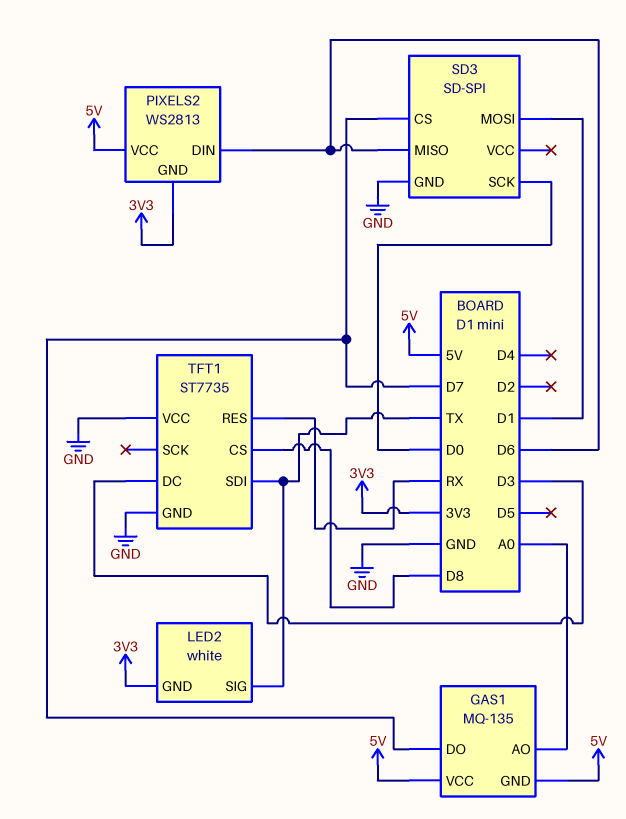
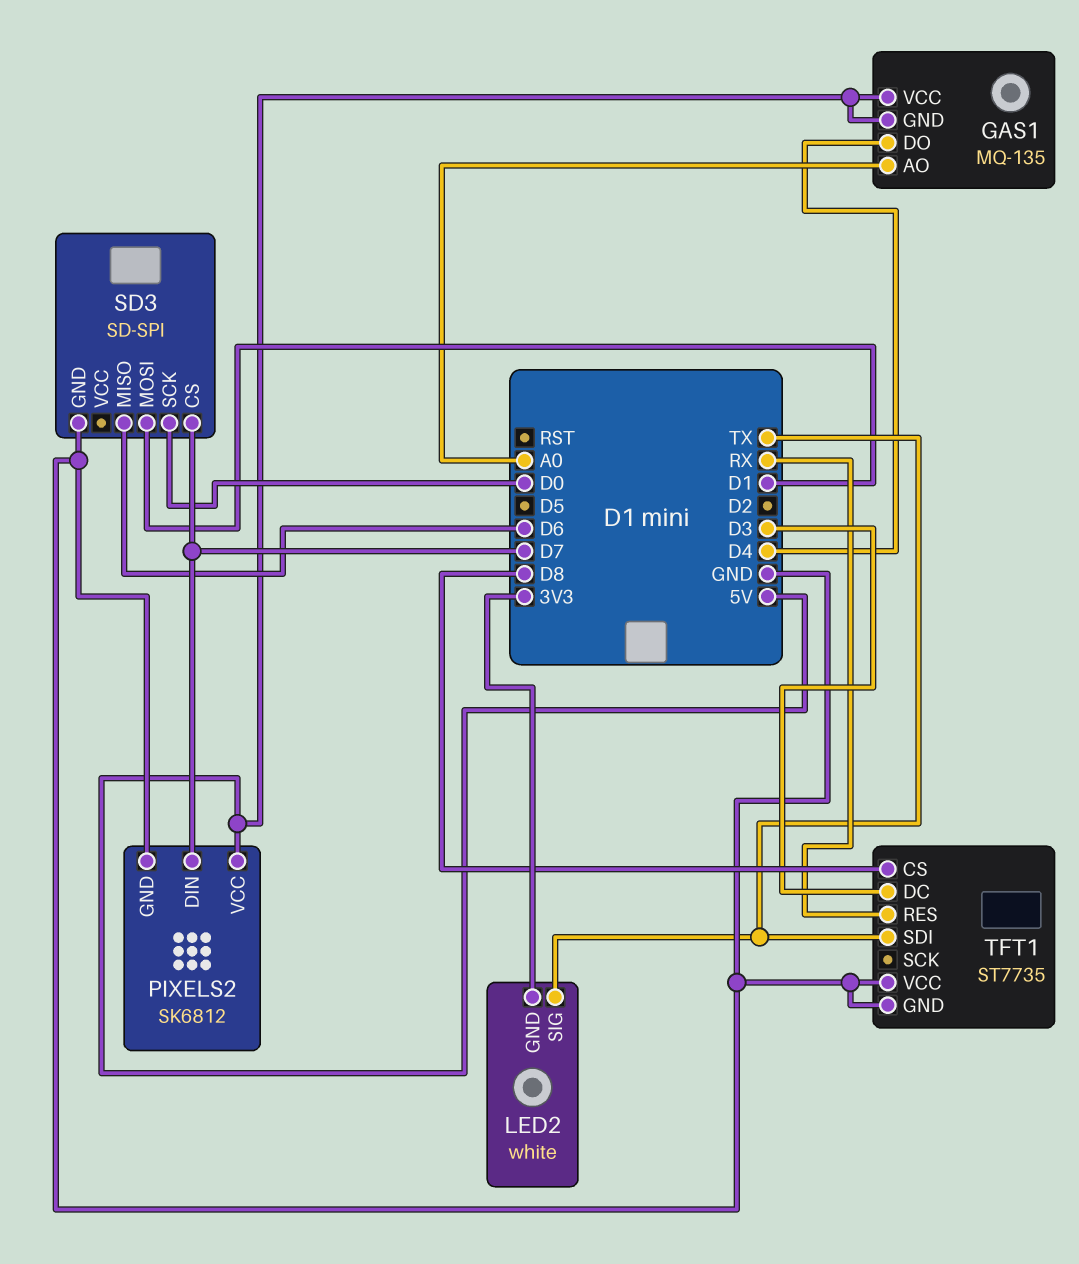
GAS1 pin DO: D7 -> D4
PIXELS2: WS2813 -> SK6812
PIXELS2 pin DIN: D6 -> D7
PIXELS2 pin GND: 3V3 -> GND

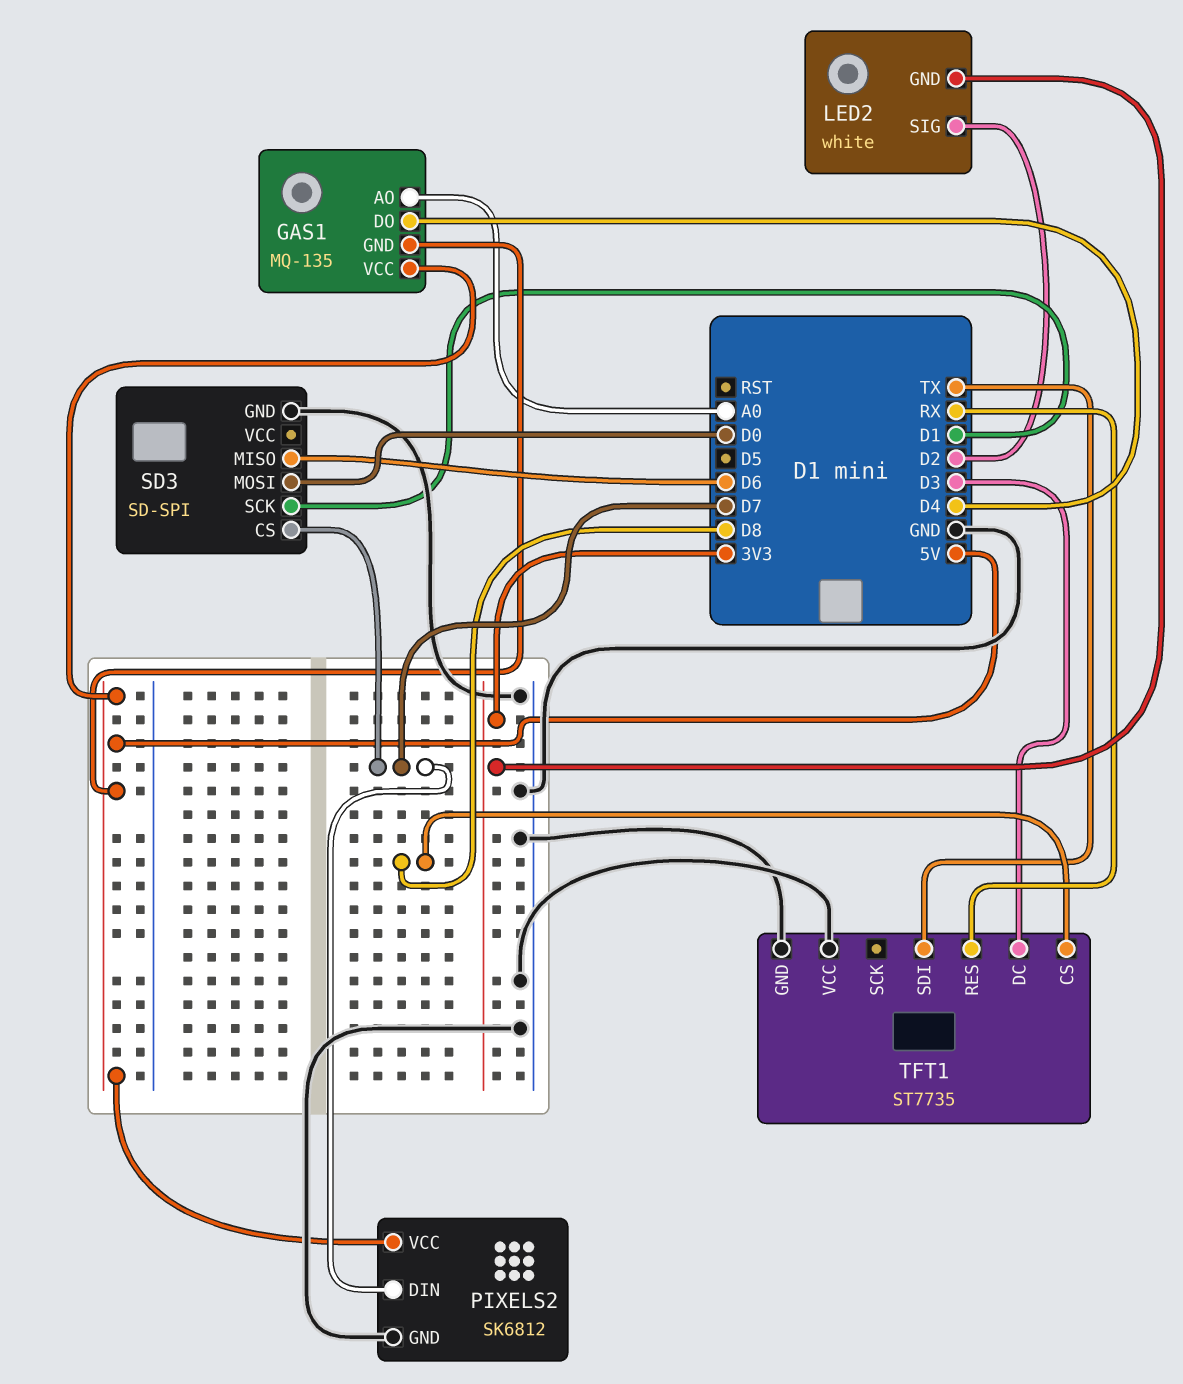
LED2 pin SIG: TX -> D2
SD3 pin MOSI: D1 -> D0
SD3 pin SCK: D0 -> D1

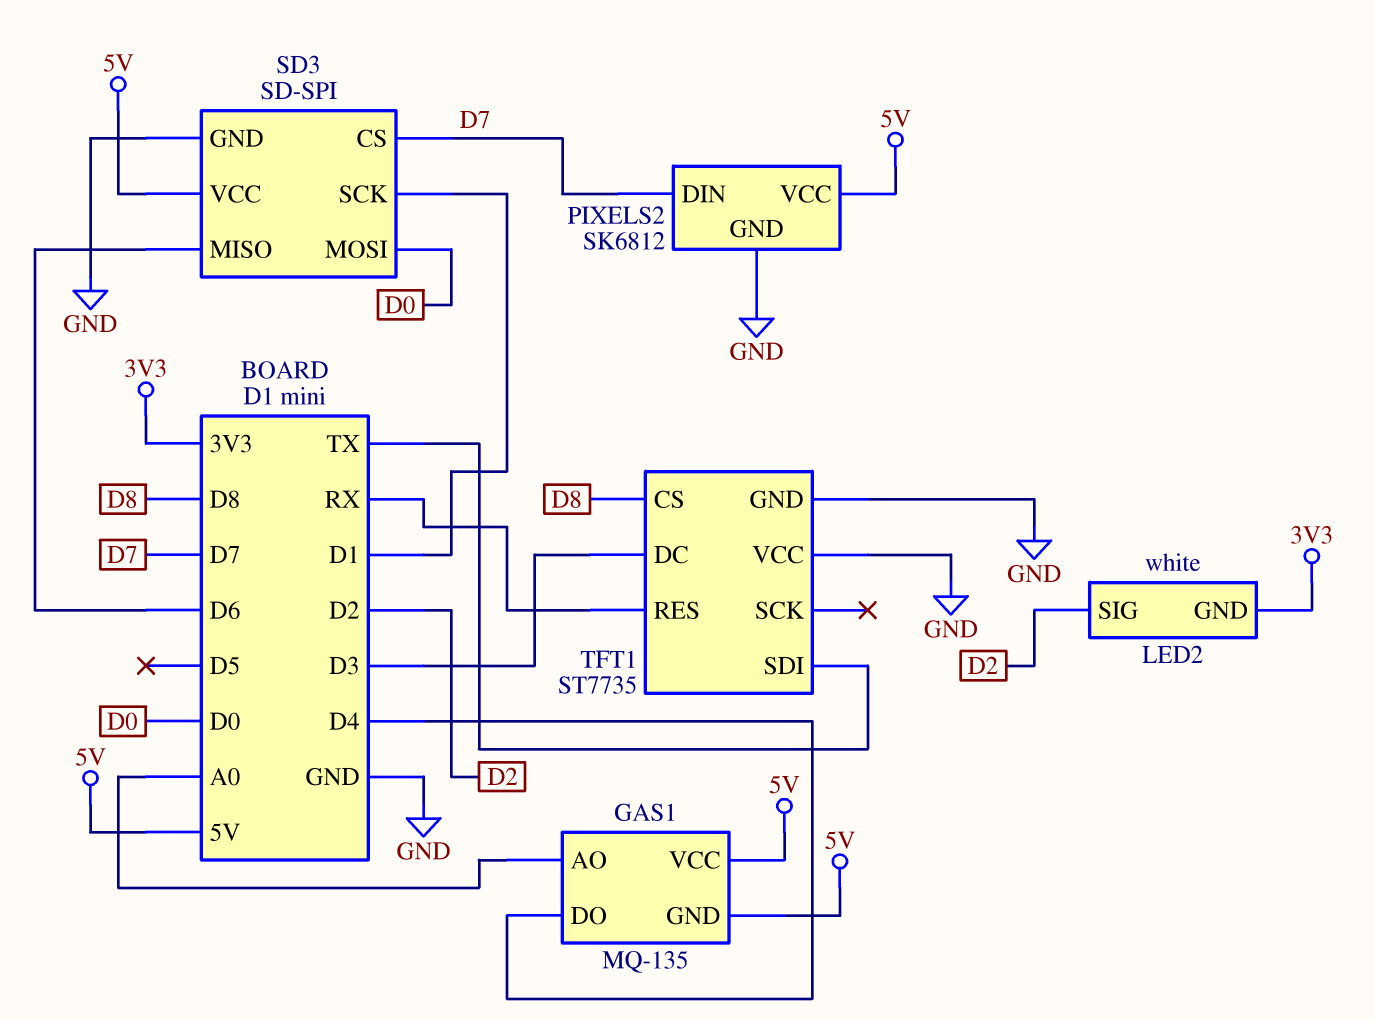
SD3 pin VCC: none -> 5V

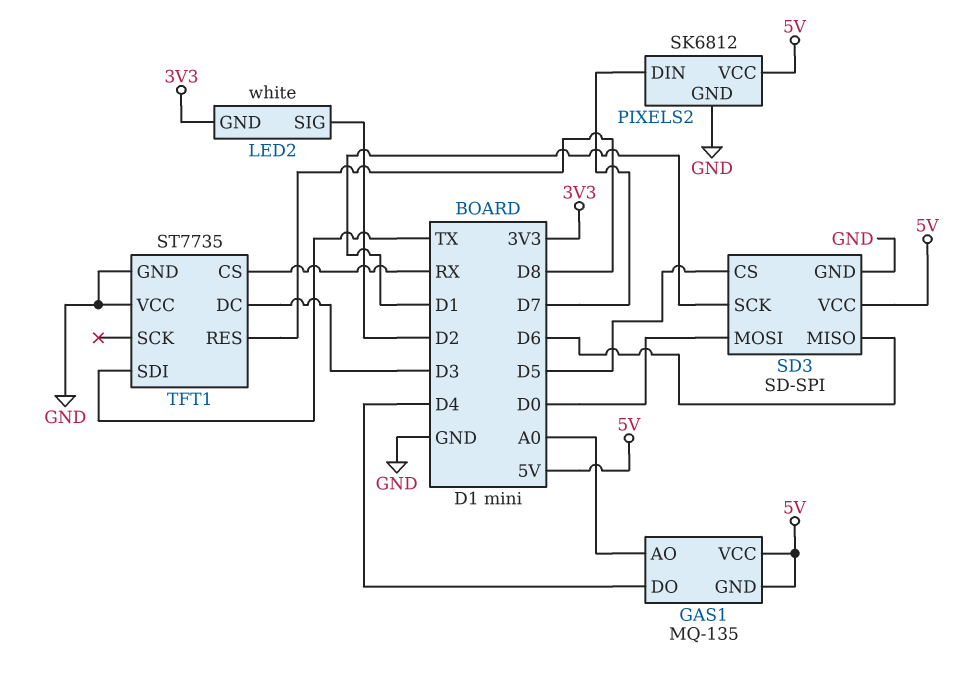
SD3 pin CS: D7 -> D5
TFT1 pin CS: D8 -> RX
TFT1 pin RES: RX -> D8

